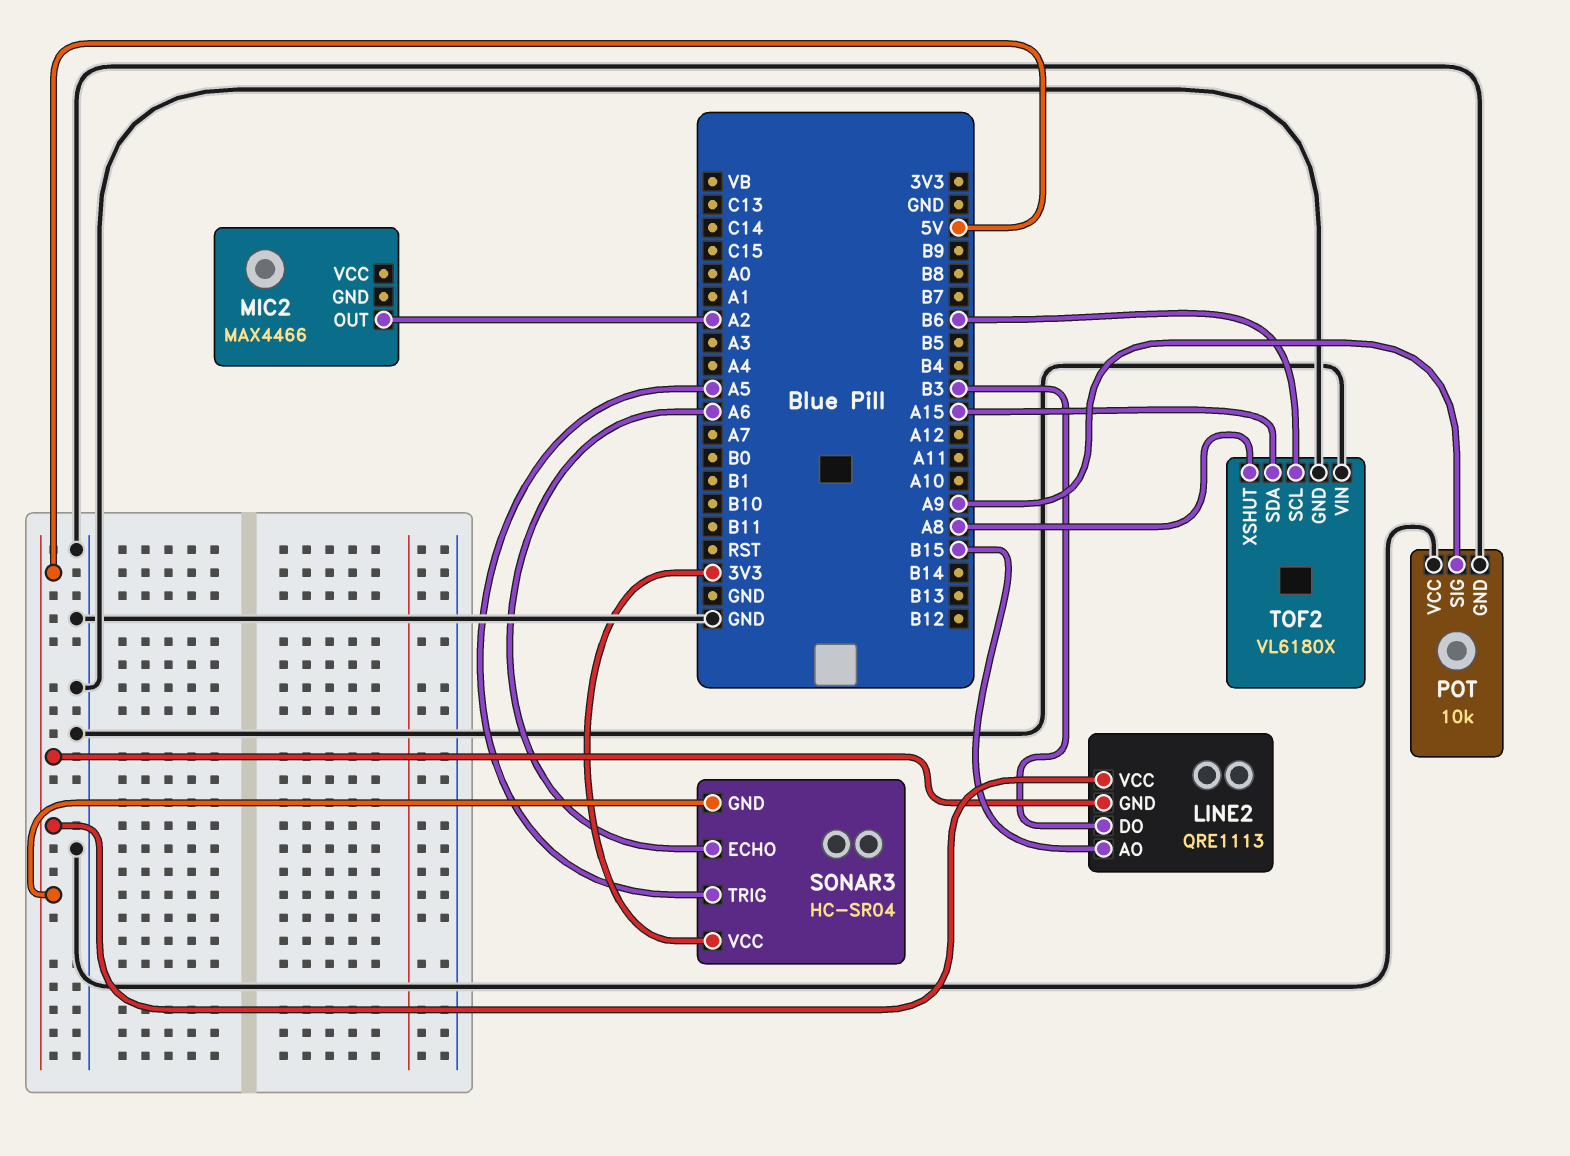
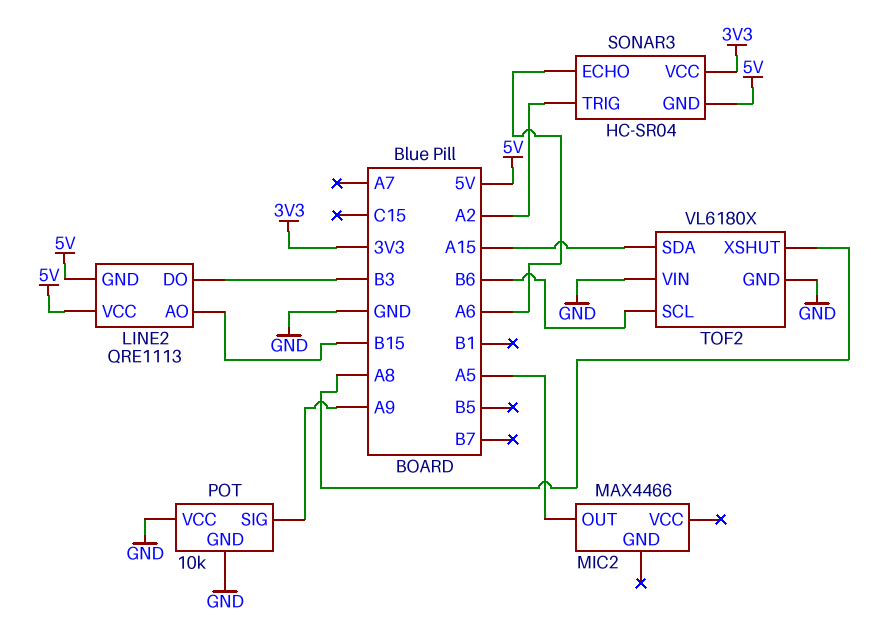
MIC2 pin OUT: A2 -> A5
SONAR3 pin TRIG: A5 -> A2

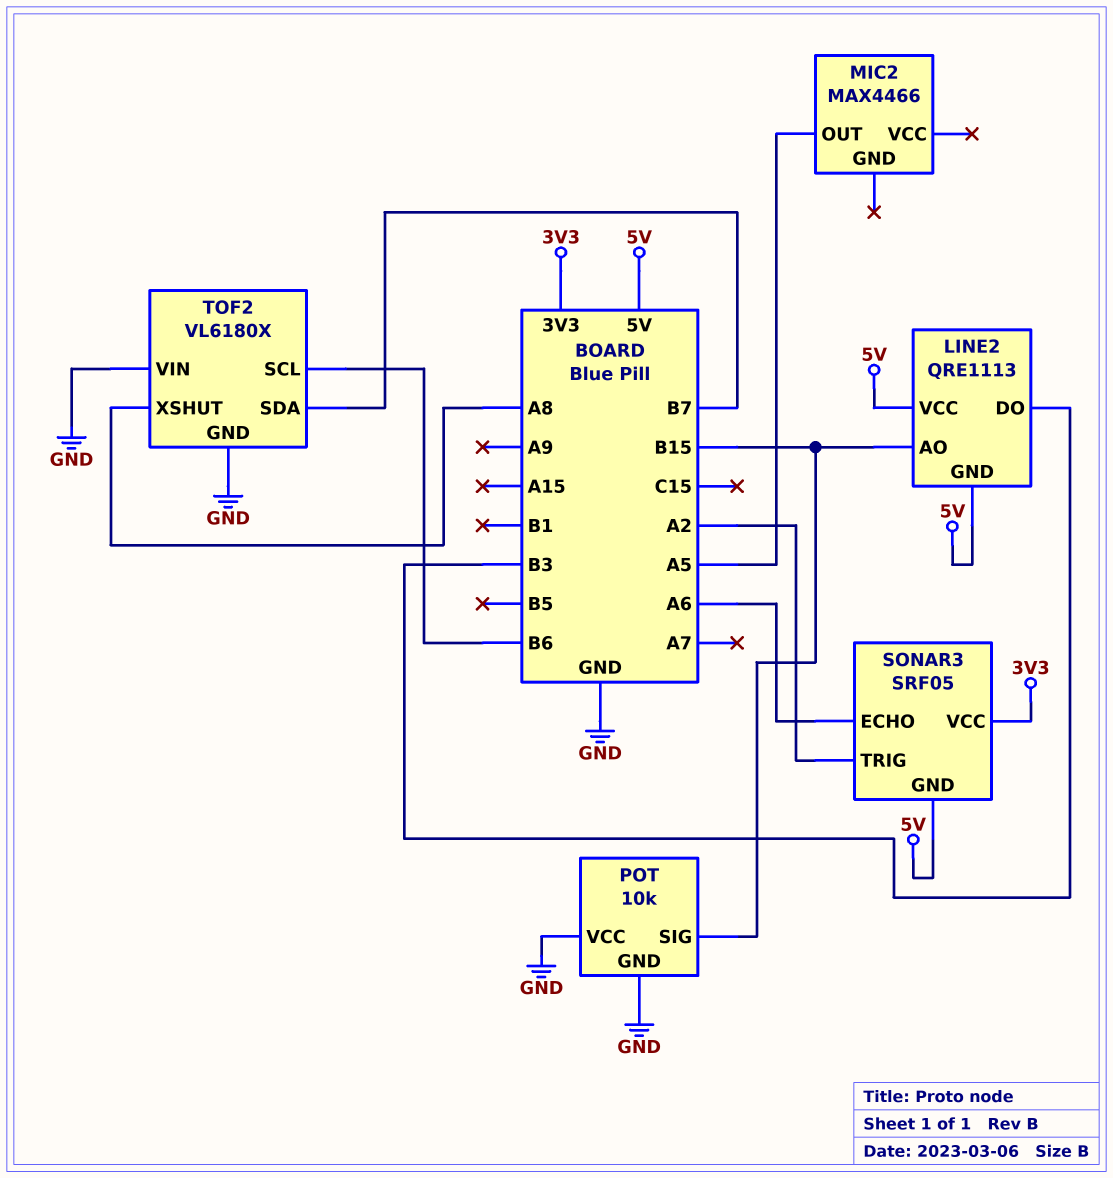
POT pin SIG: A9 -> B15
SONAR3: HC-SR04 -> SRF05
TOF2 pin SDA: A15 -> B7

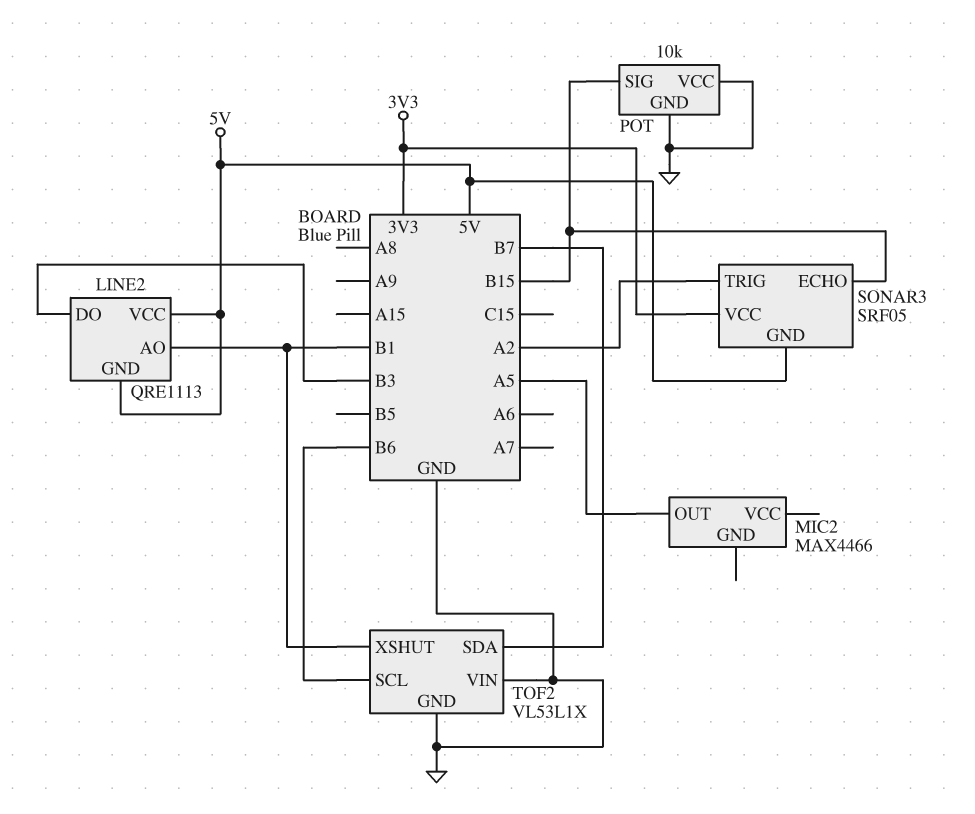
LINE2 pin AO: B15 -> B1
SONAR3 pin ECHO: A6 -> B15
TOF2: VL6180X -> VL53L1X
TOF2 pin XSHUT: A8 -> B1

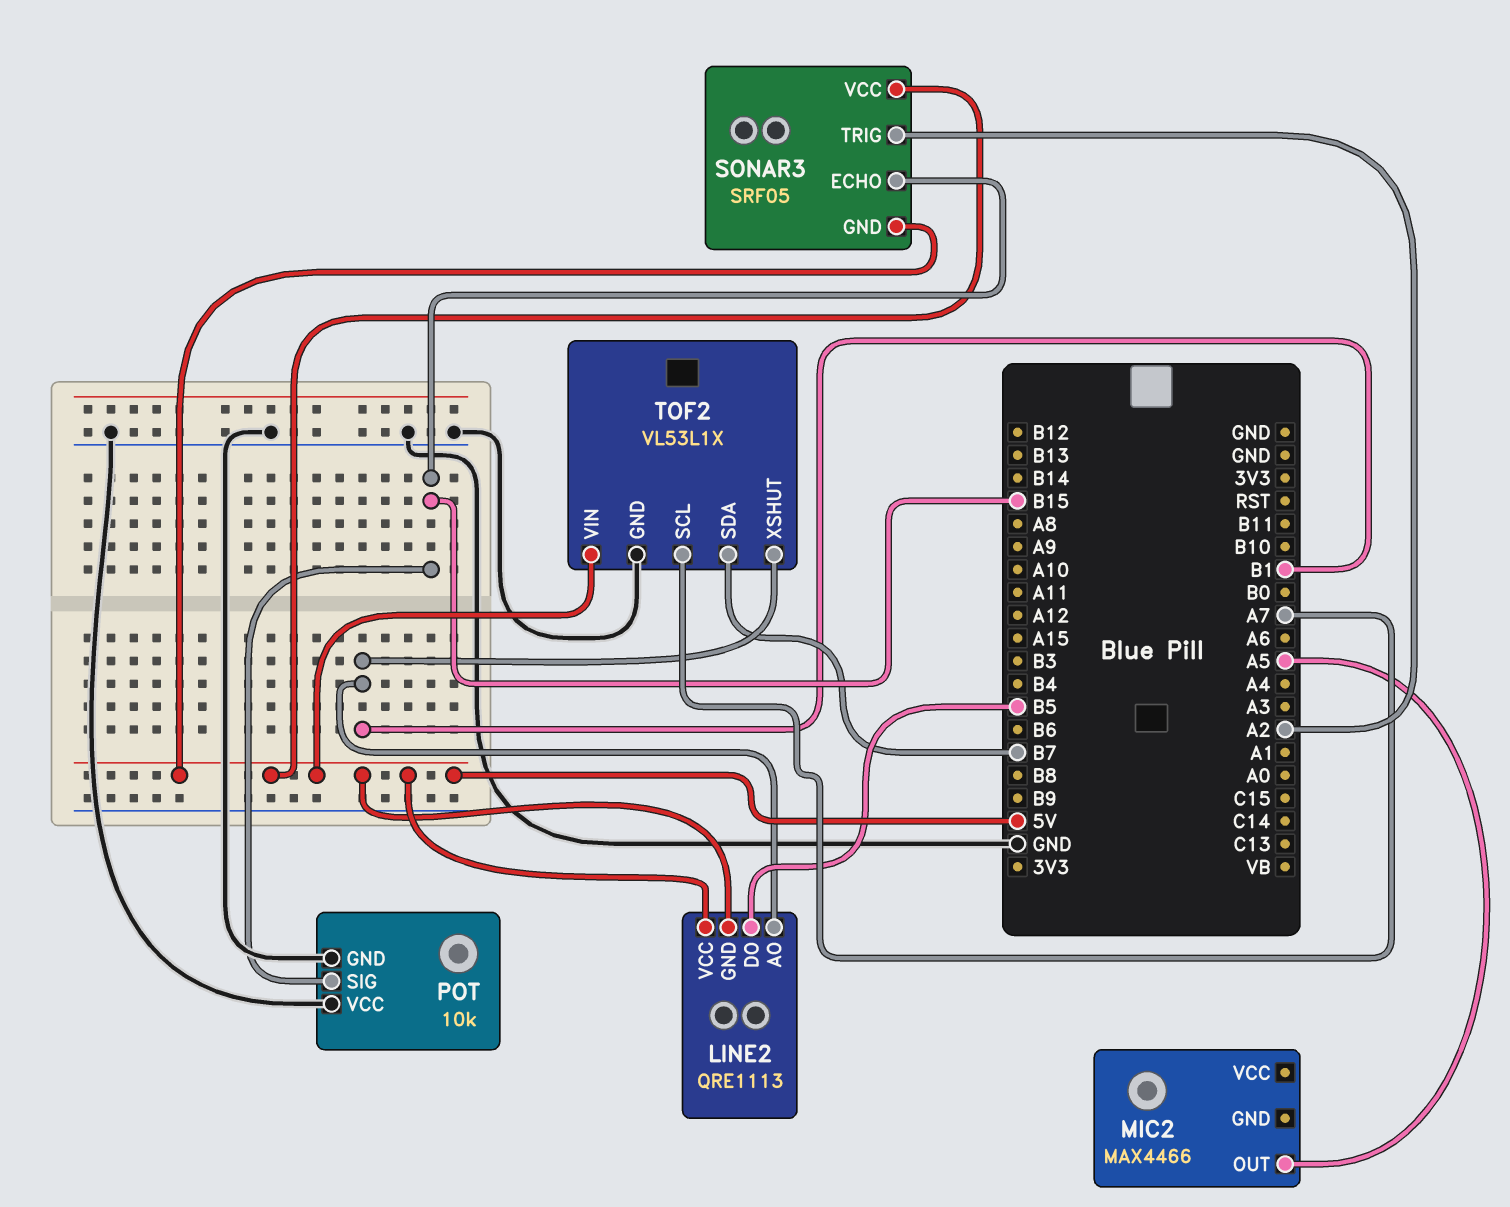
LINE2 pin DO: B3 -> B5
SONAR3 pin VCC: 3V3 -> 5V
TOF2 pin SCL: B6 -> A7
TOF2 pin VIN: GND -> 5V

